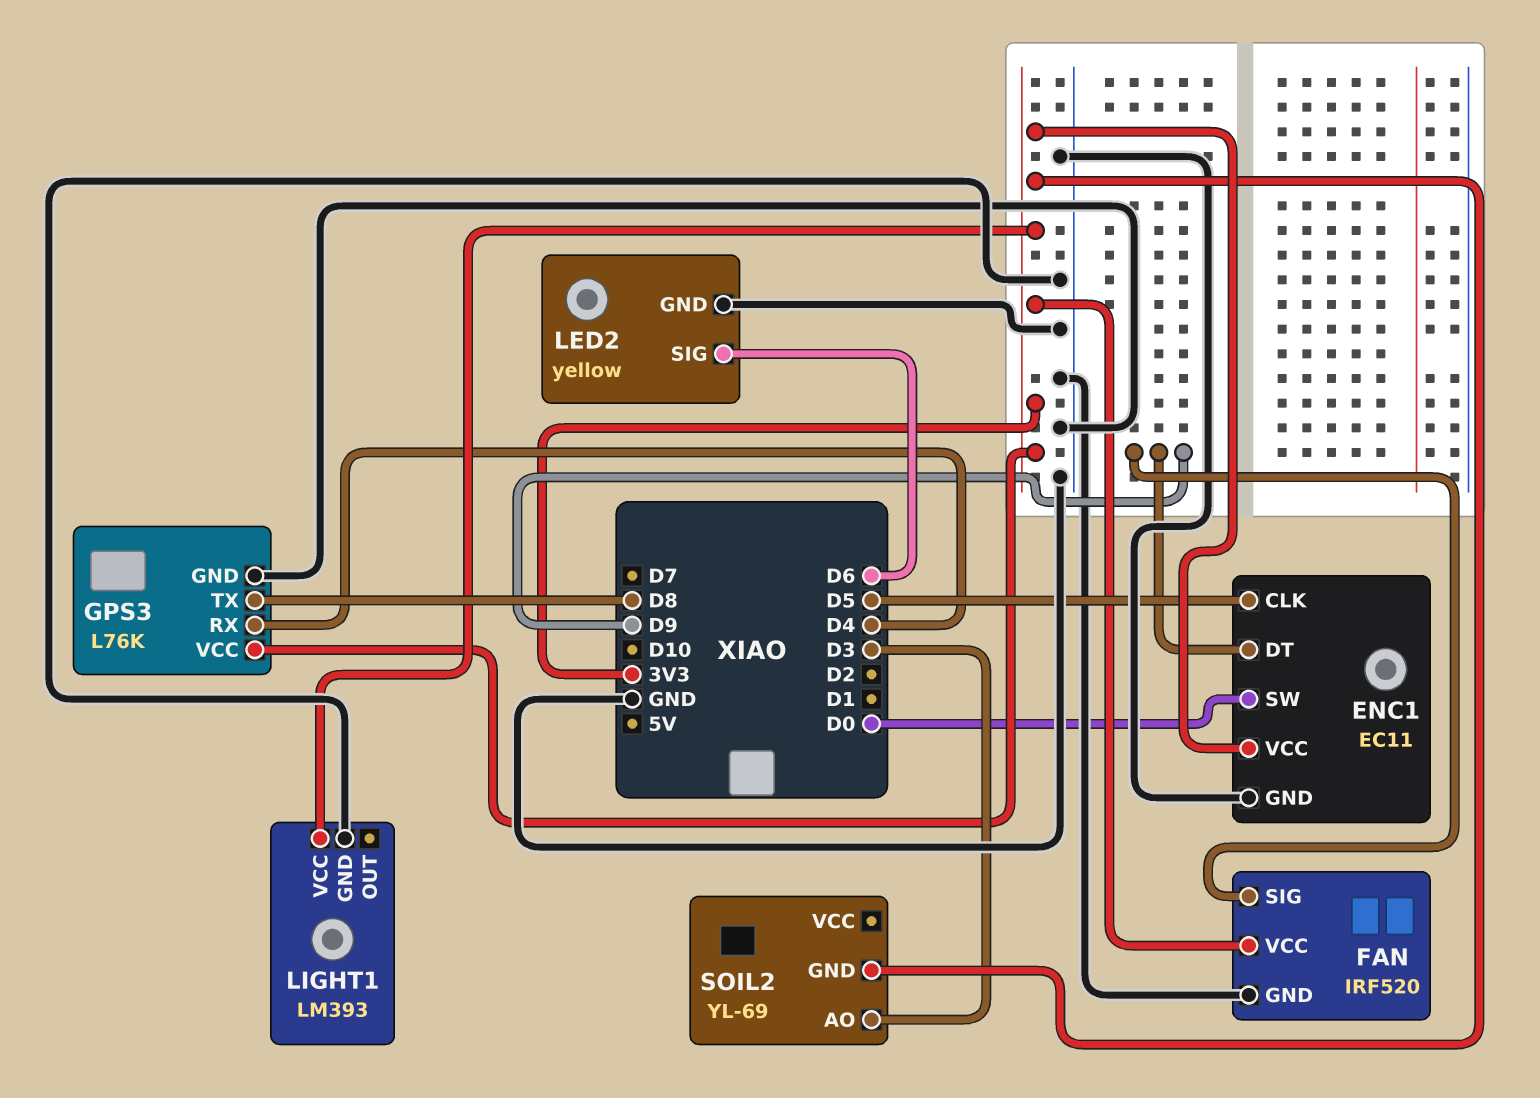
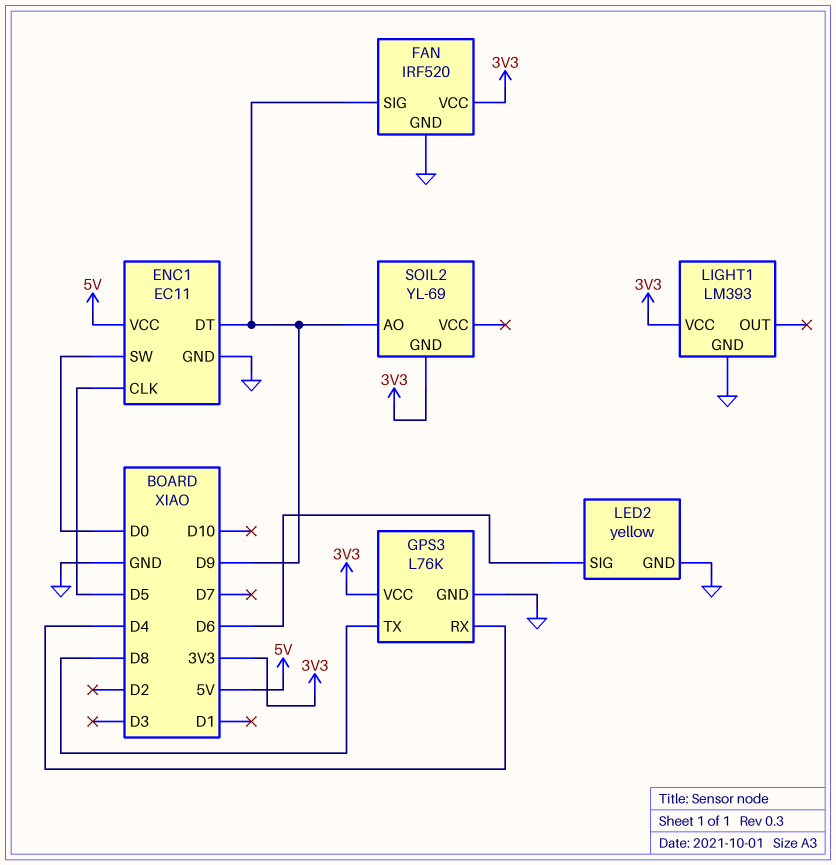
ENC1 pin VCC: 3V3 -> 5V
SOIL2 pin AO: D3 -> D9

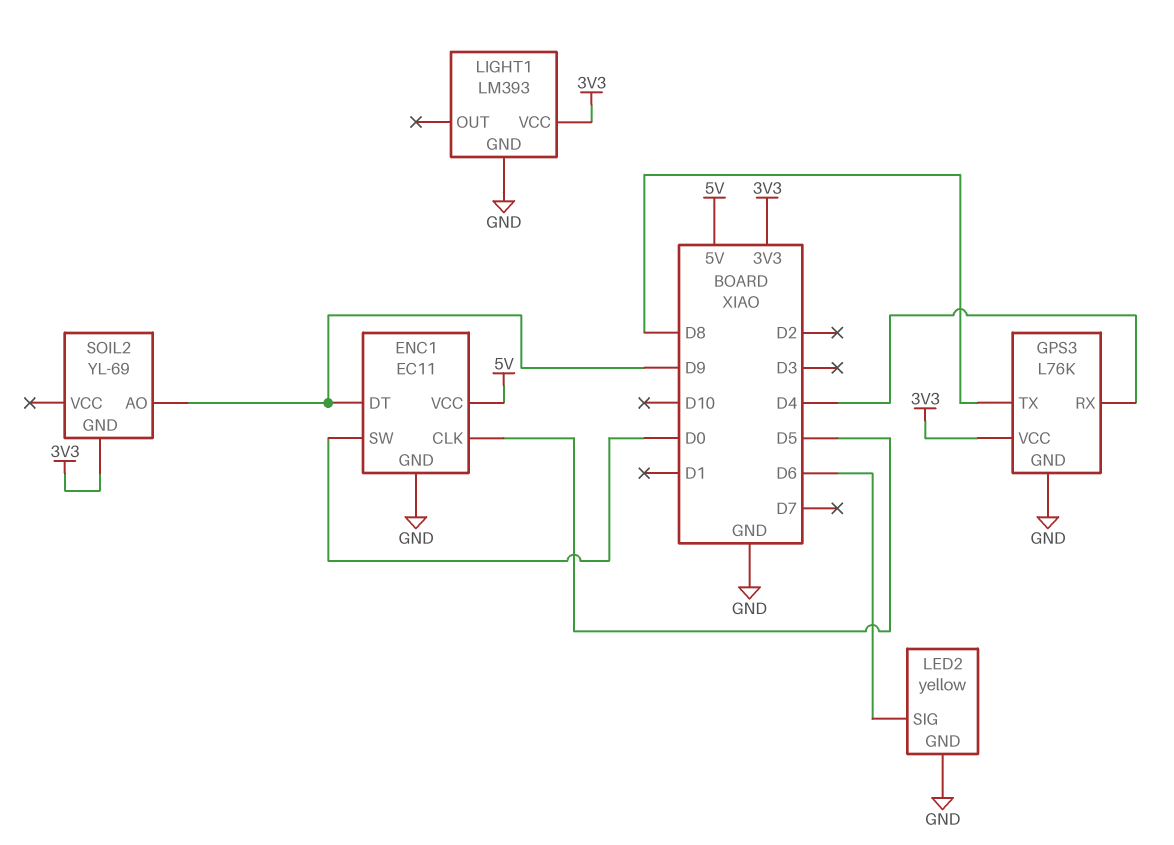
FAN: IRF520 -> none
FAN pin GND: GND -> none
FAN pin SIG: D9 -> none
FAN pin VCC: 3V3 -> none

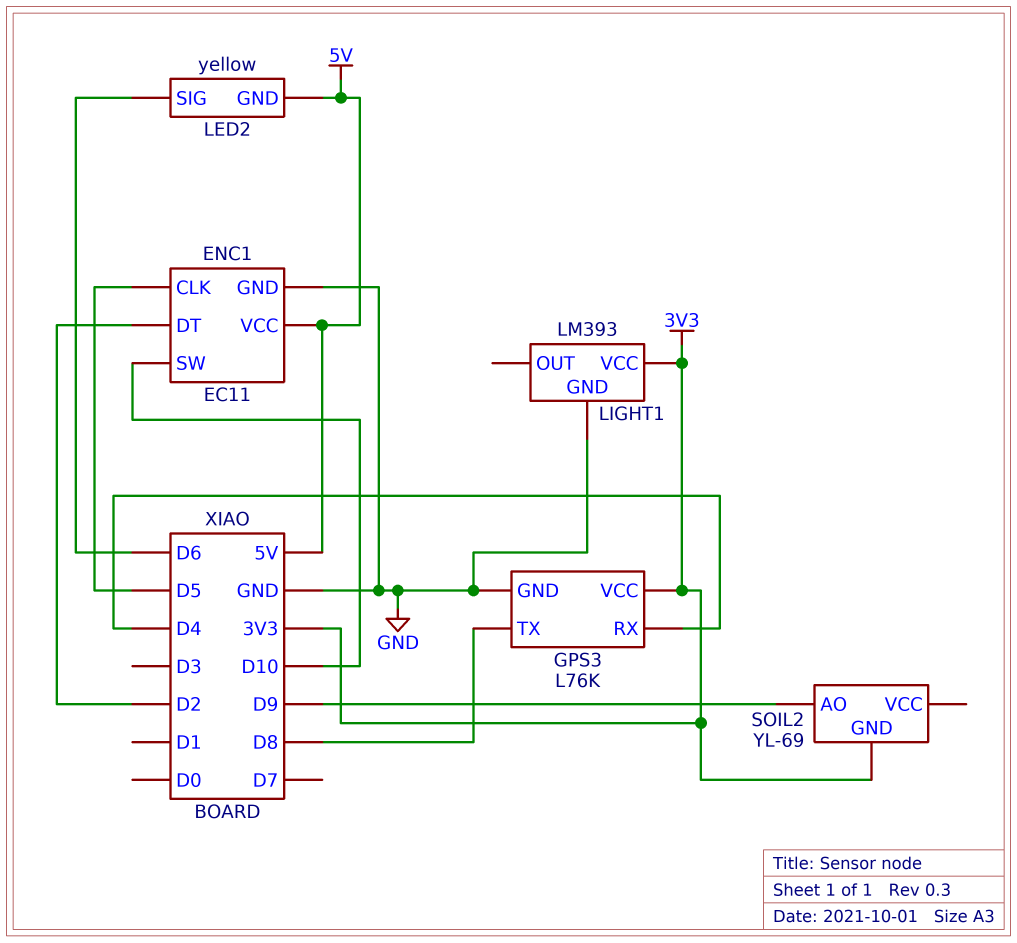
ENC1 pin DT: D9 -> D2
ENC1 pin SW: D0 -> D10
LED2 pin GND: GND -> 5V

